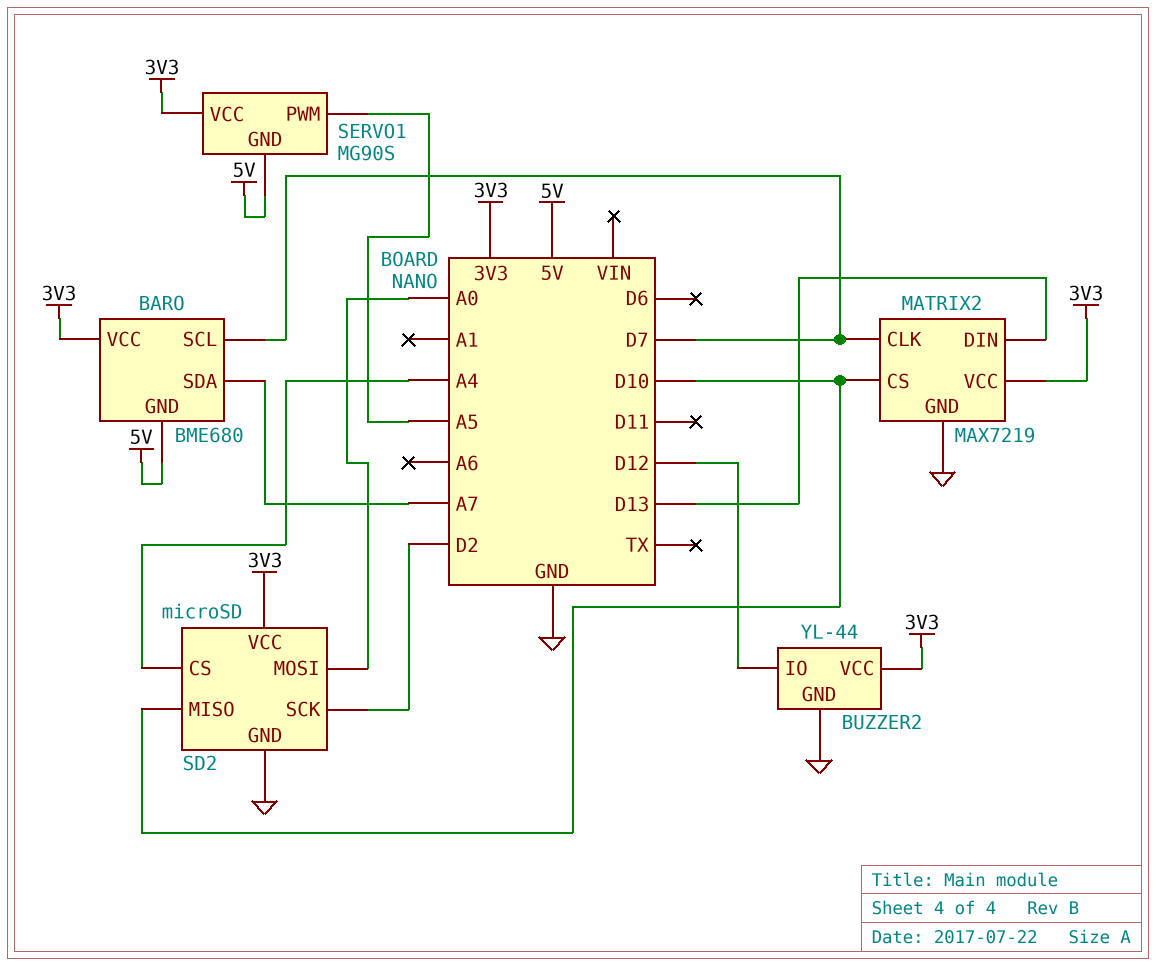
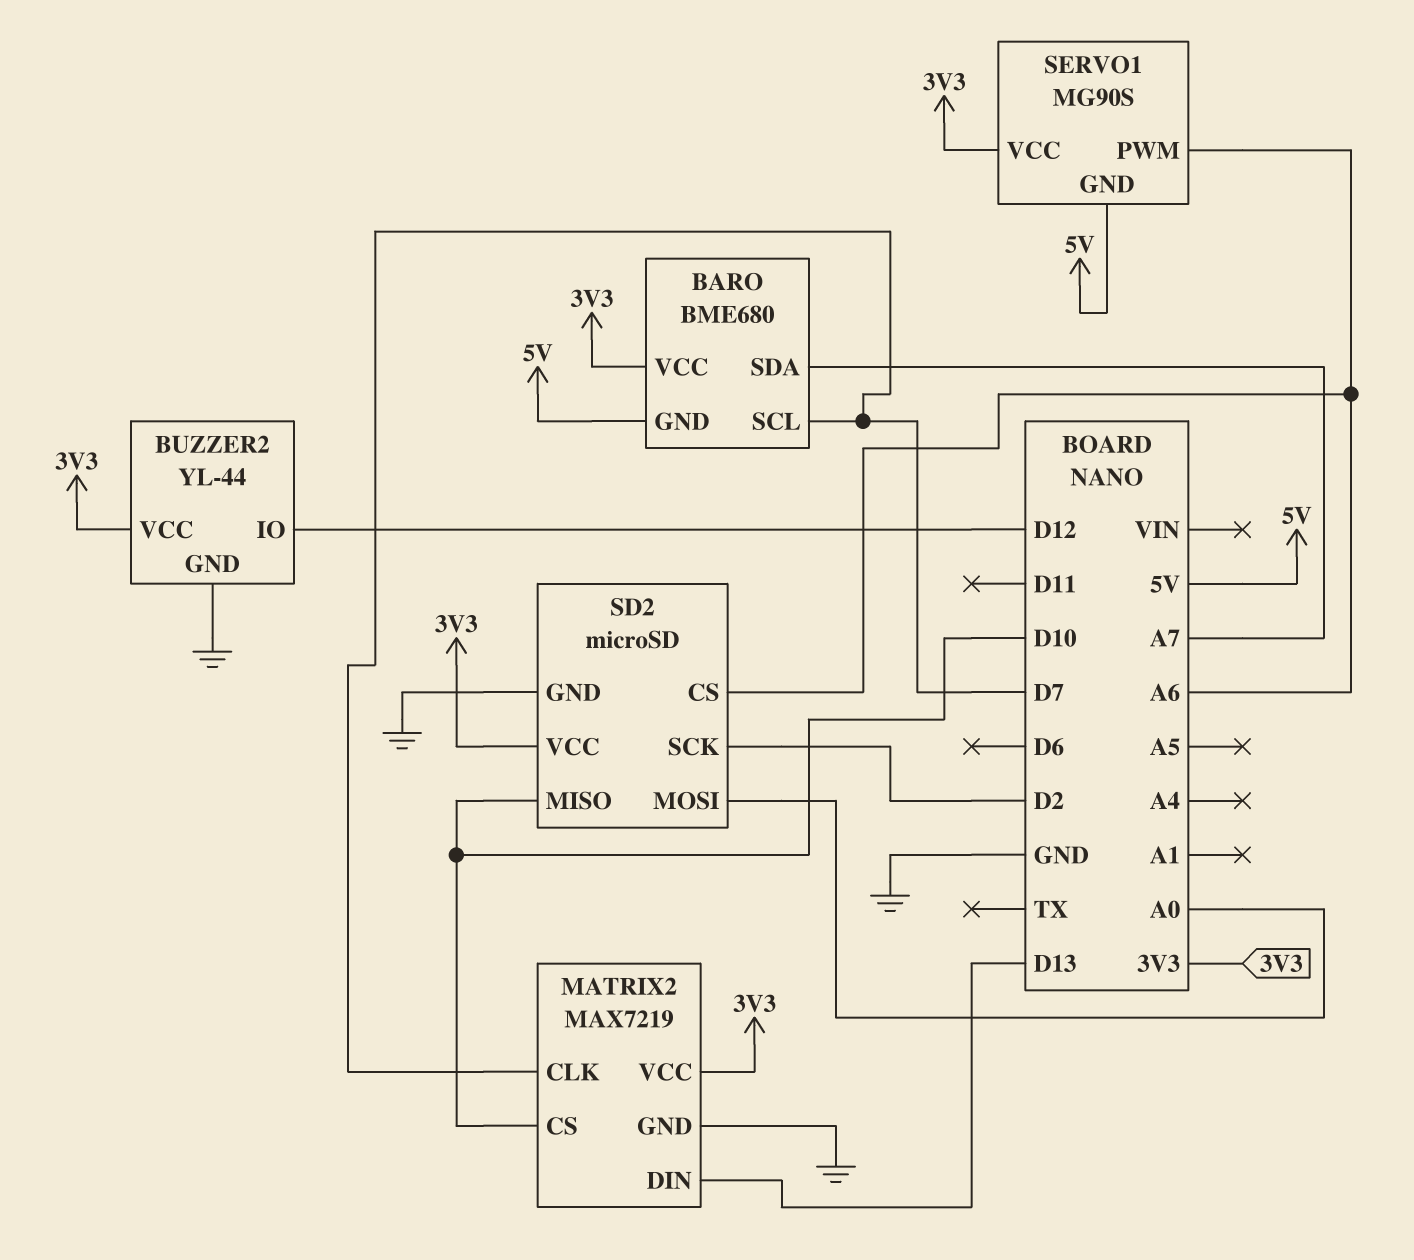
SD2 pin CS: A4 -> A6
SERVO1 pin PWM: A5 -> A6

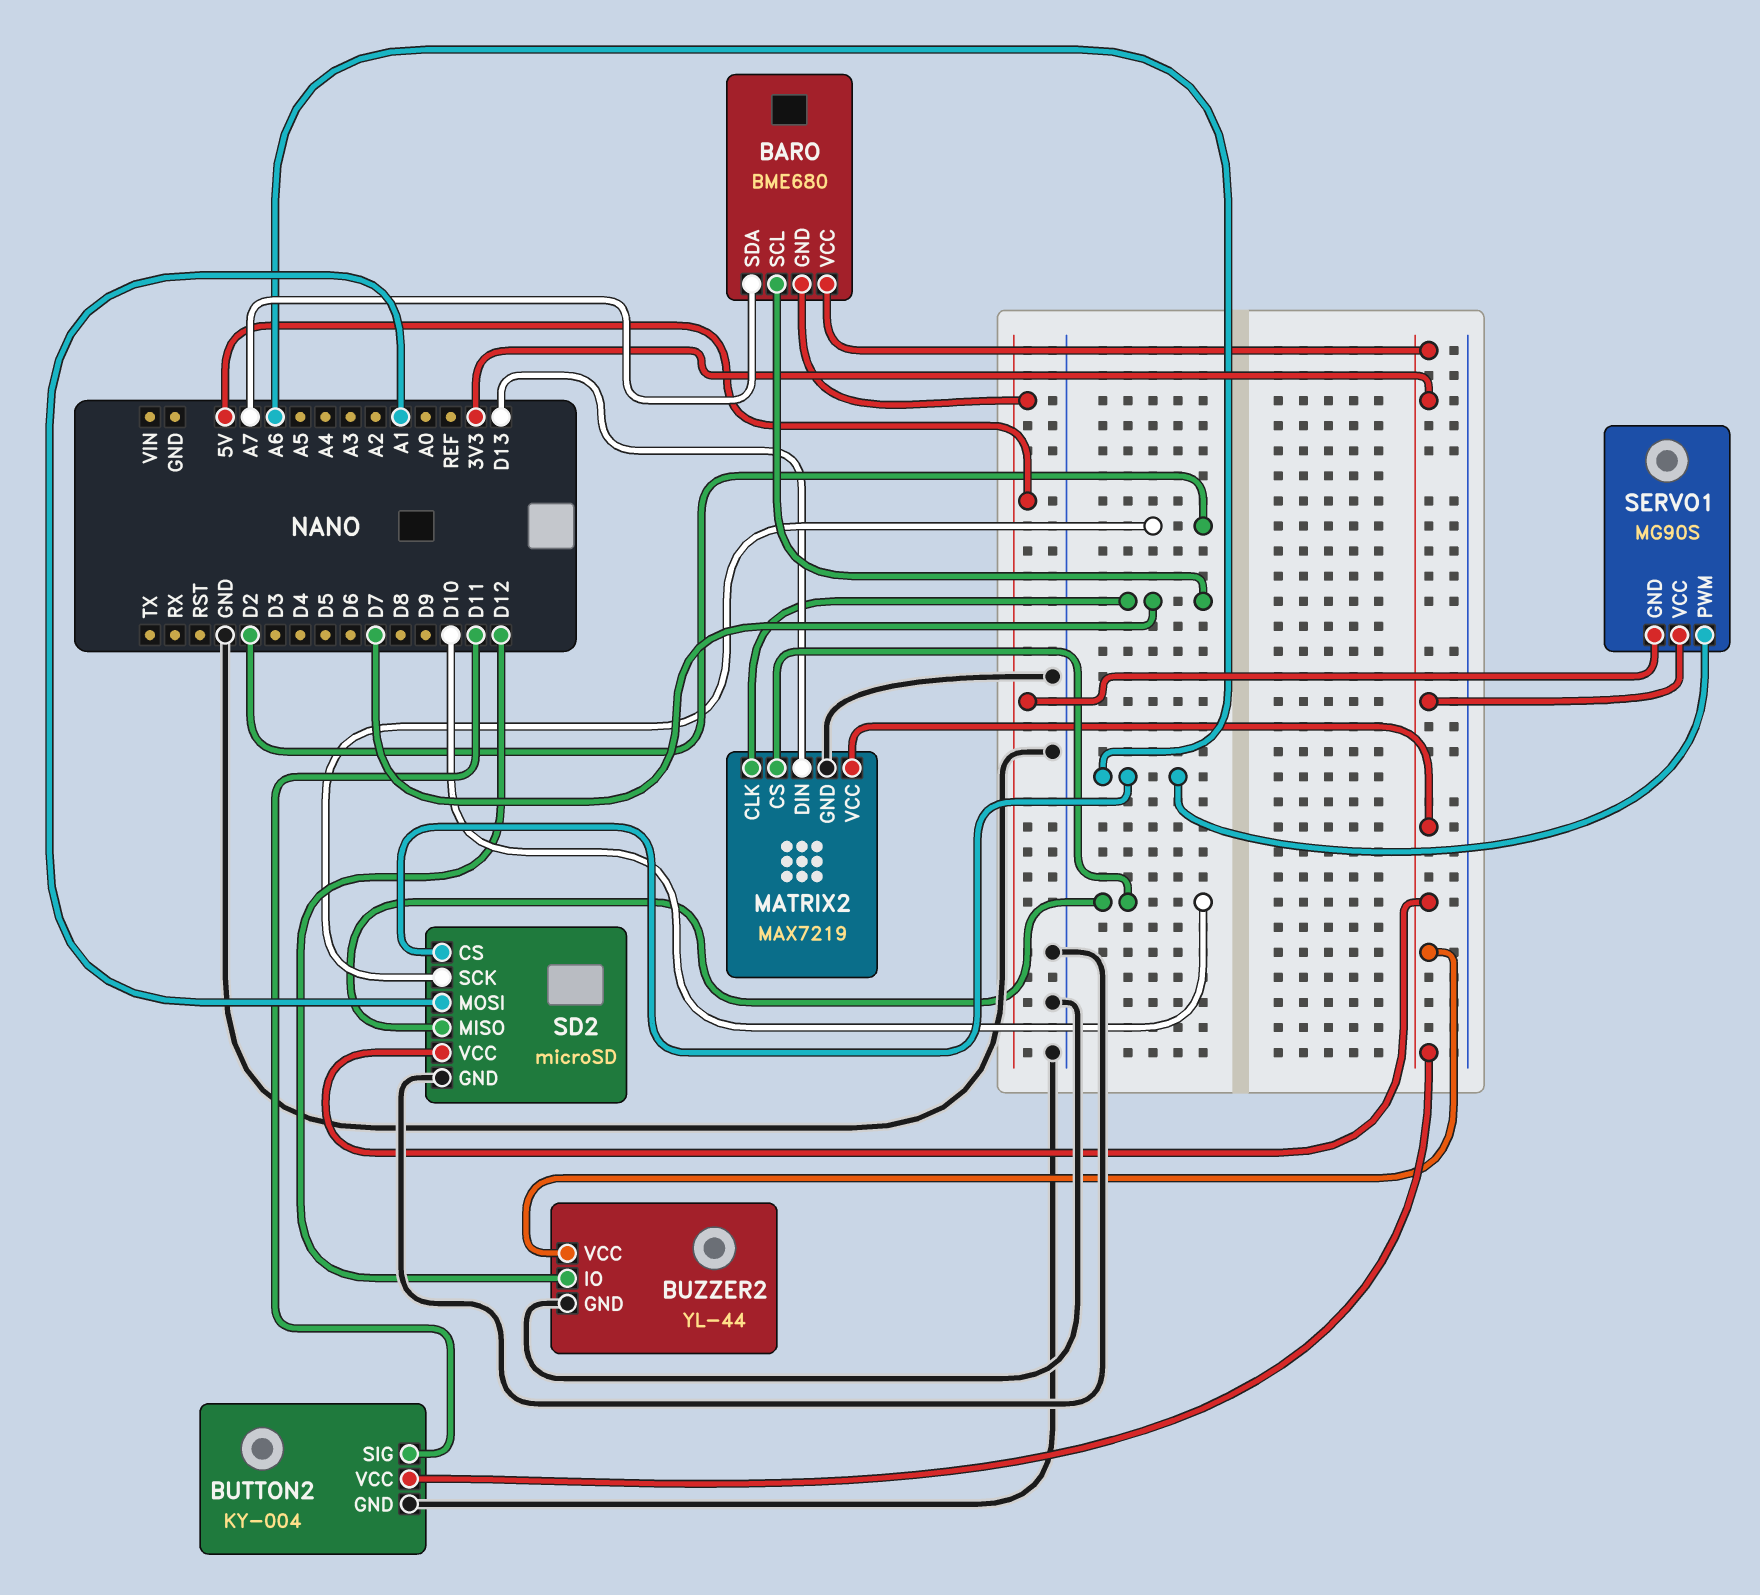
BUTTON2: none -> KY-004
BUTTON2 pin GND: none -> GND
BUTTON2 pin SIG: none -> D11
BUTTON2 pin VCC: none -> 3V3
SD2 pin MOSI: A0 -> A1

